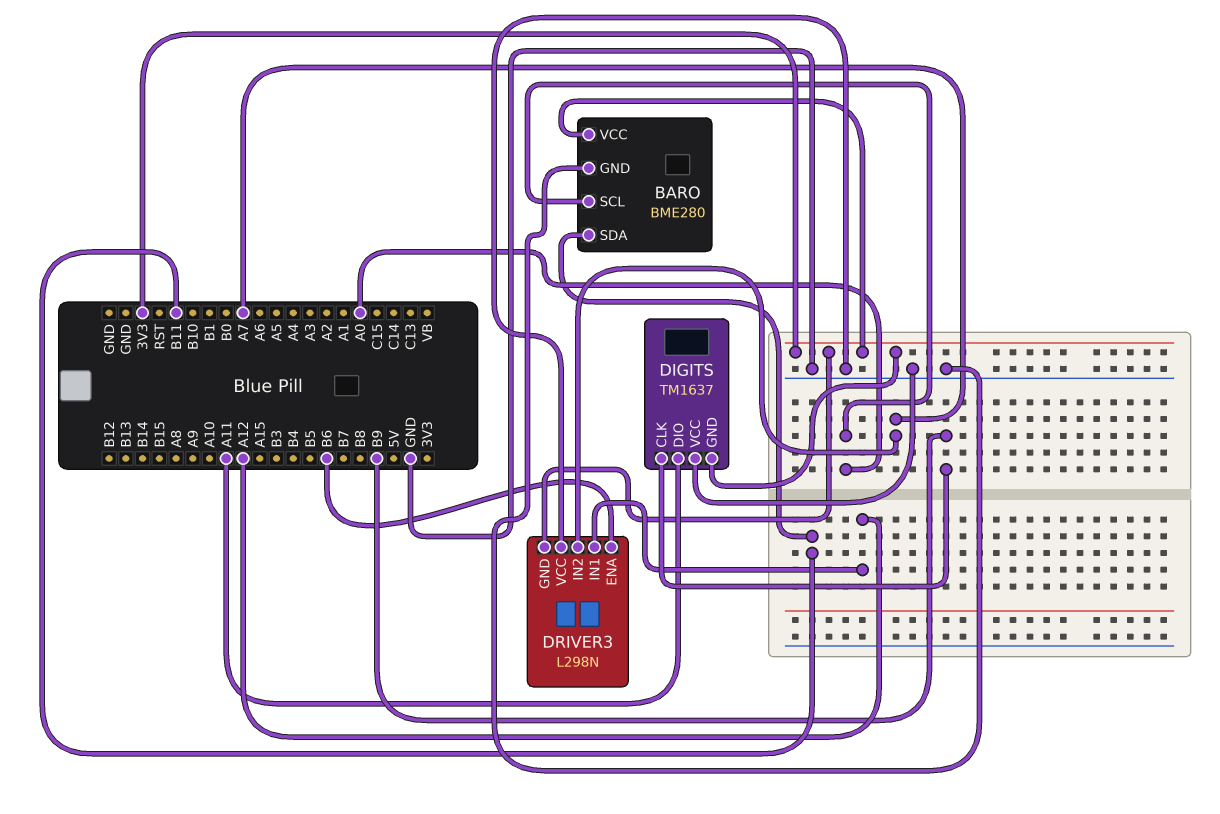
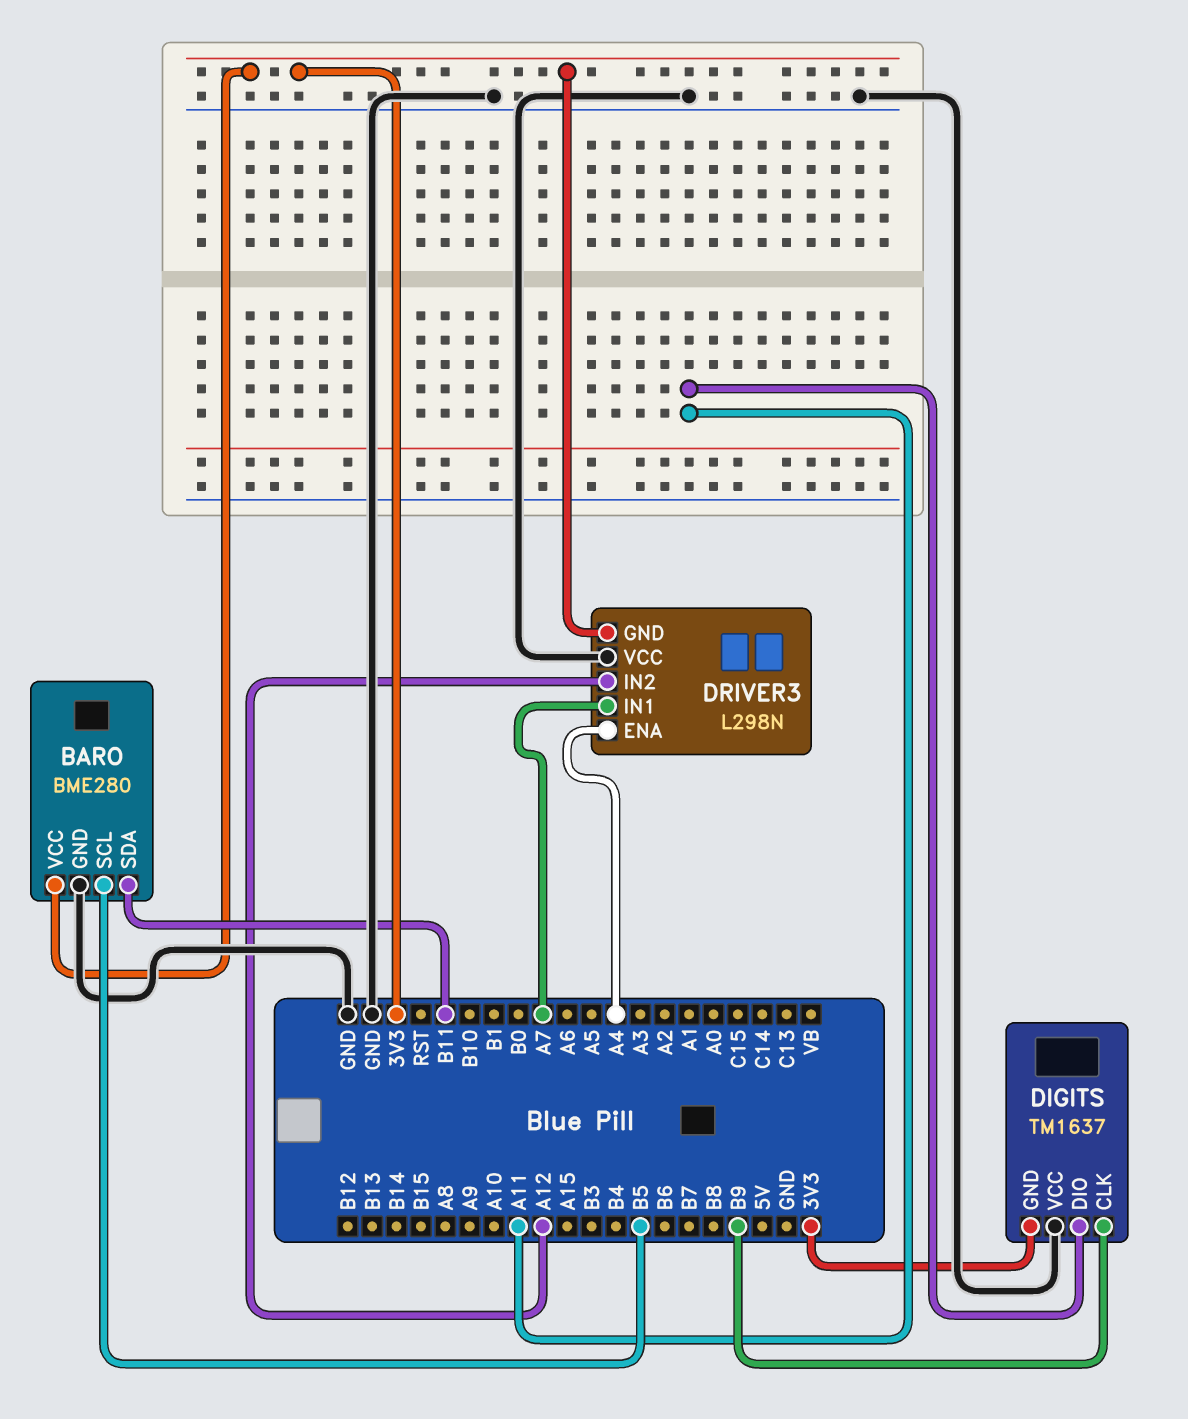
BARO pin SCL: A0 -> B5
DRIVER3 pin ENA: B6 -> A4
DRIVER3 pin IN1: A12 -> A7
DRIVER3 pin IN2: A7 -> A12

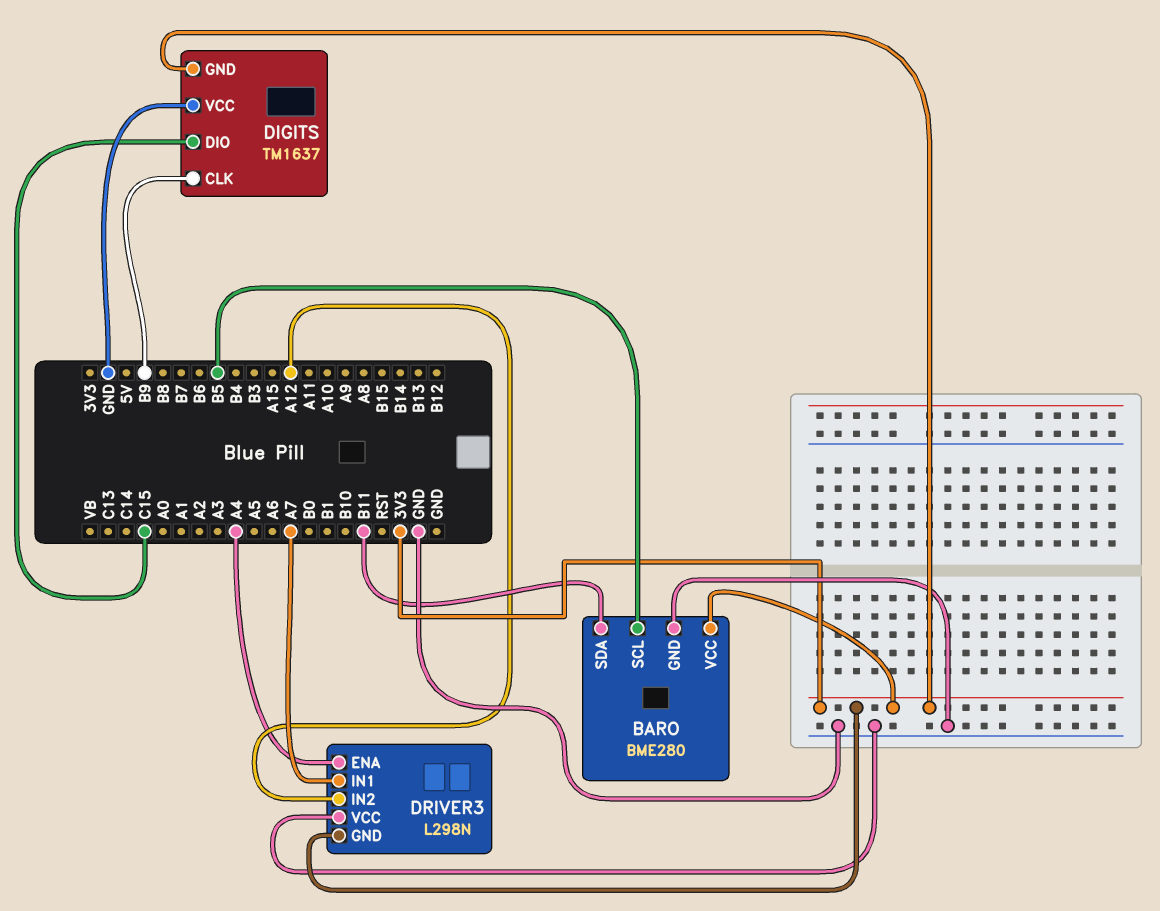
DIGITS pin DIO: A11 -> C15

